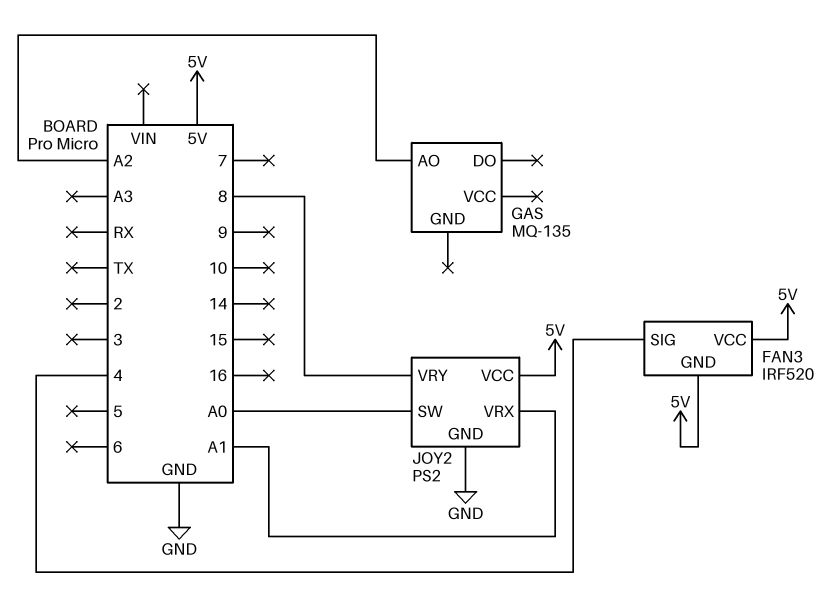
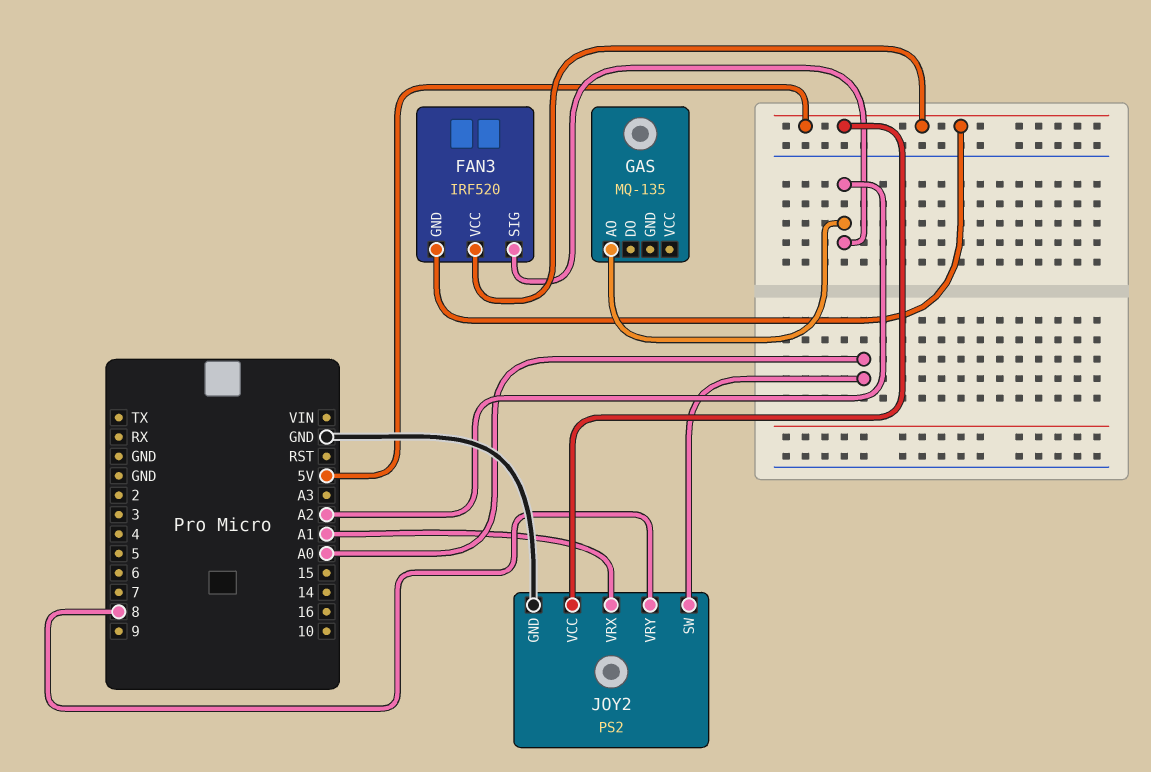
FAN3 pin SIG: 4 -> A2

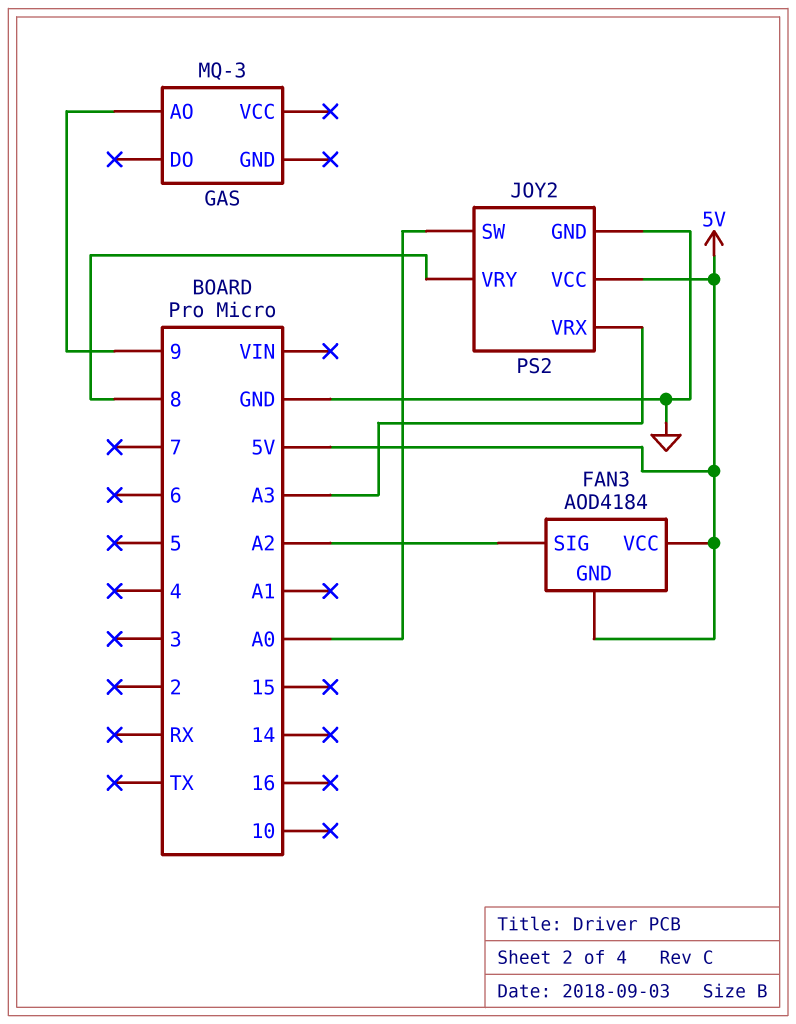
FAN3: IRF520 -> AOD4184
GAS: MQ-135 -> MQ-3
GAS pin AO: A2 -> 9
JOY2 pin VRX: A1 -> A3

